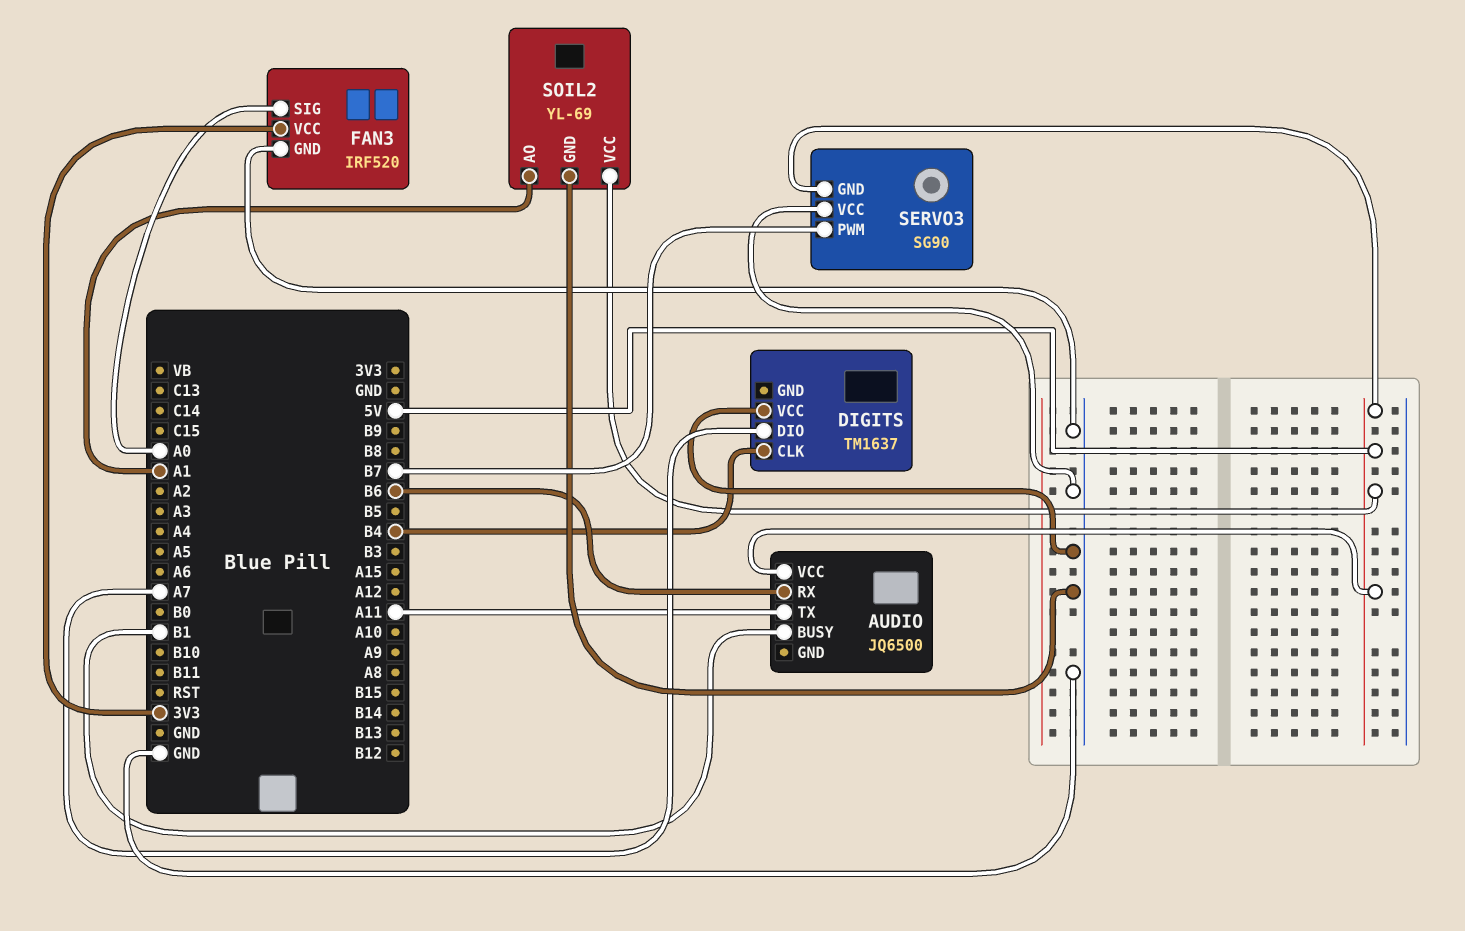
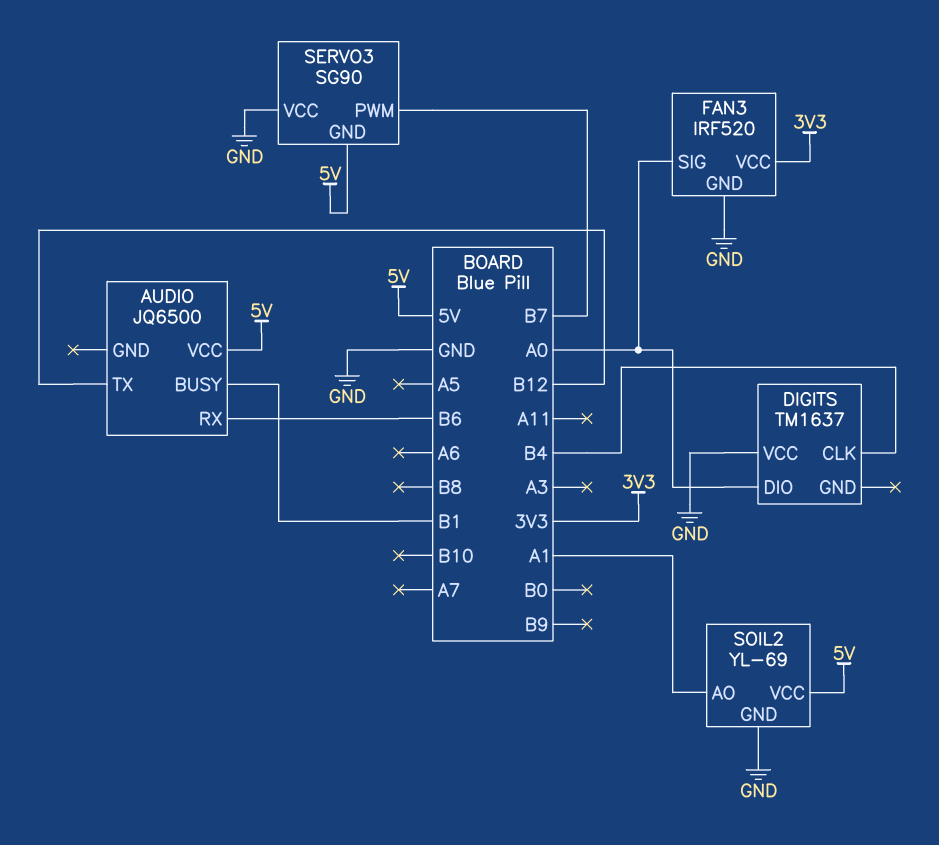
AUDIO pin TX: A11 -> B12
DIGITS pin DIO: A7 -> A0

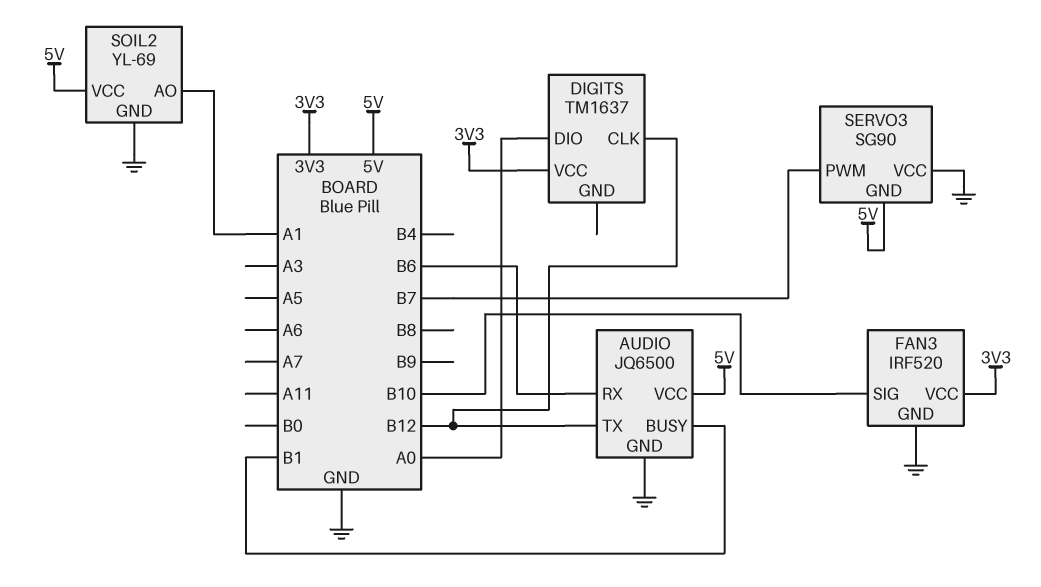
AUDIO pin GND: none -> GND
DIGITS pin CLK: B4 -> B12
DIGITS pin VCC: GND -> 3V3
FAN3 pin SIG: A0 -> B10

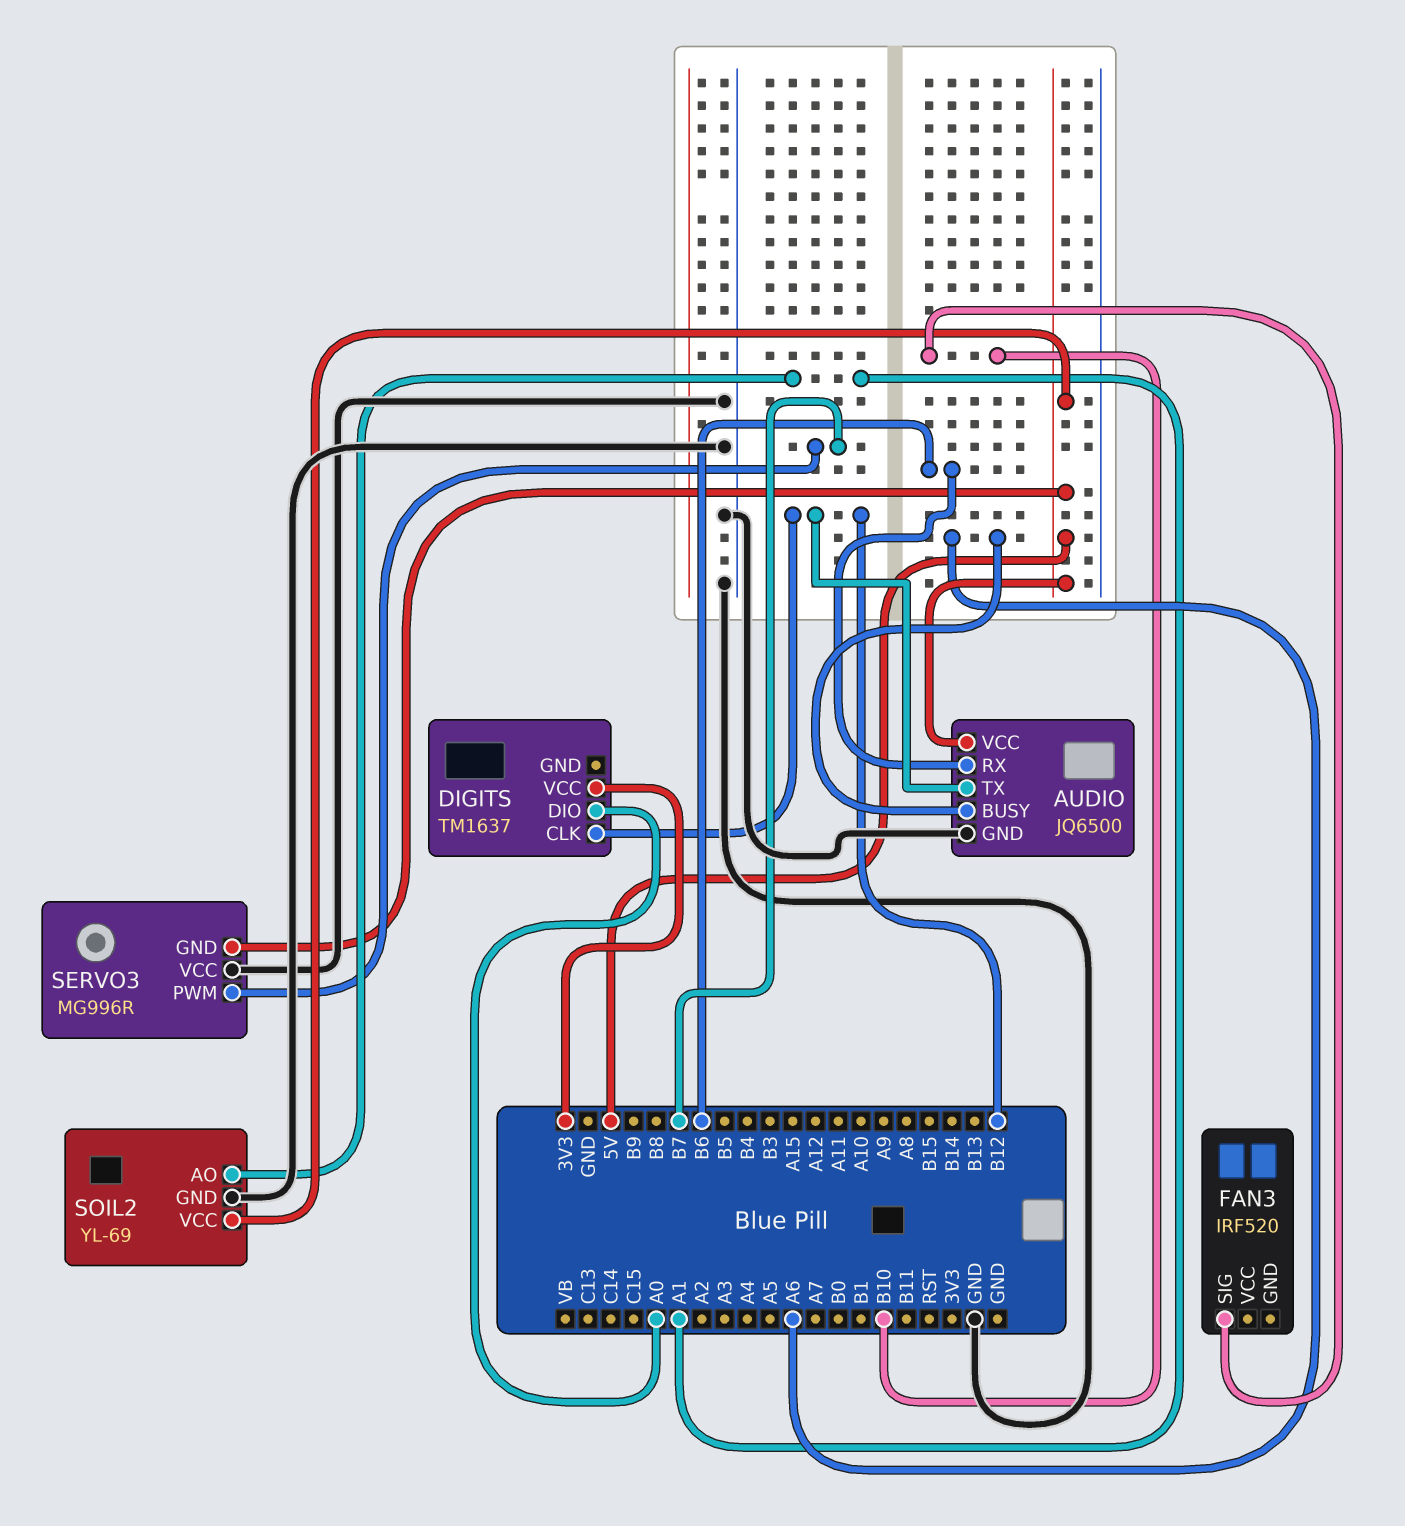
AUDIO pin BUSY: B1 -> A6
FAN3 pin GND: GND -> none
FAN3 pin VCC: 3V3 -> none
SERVO3: SG90 -> MG996R

